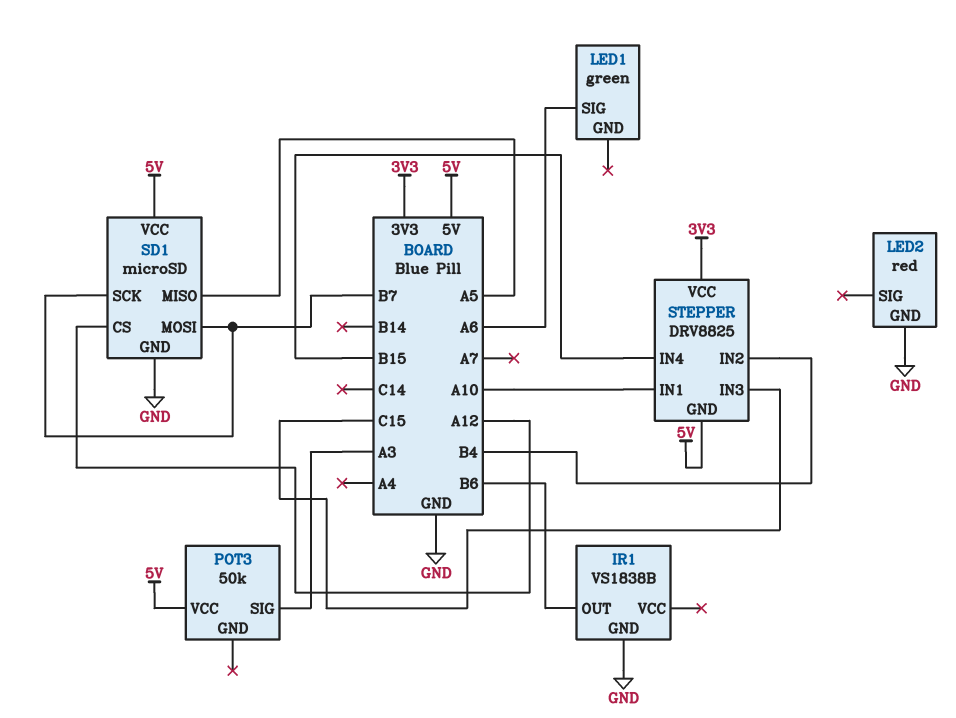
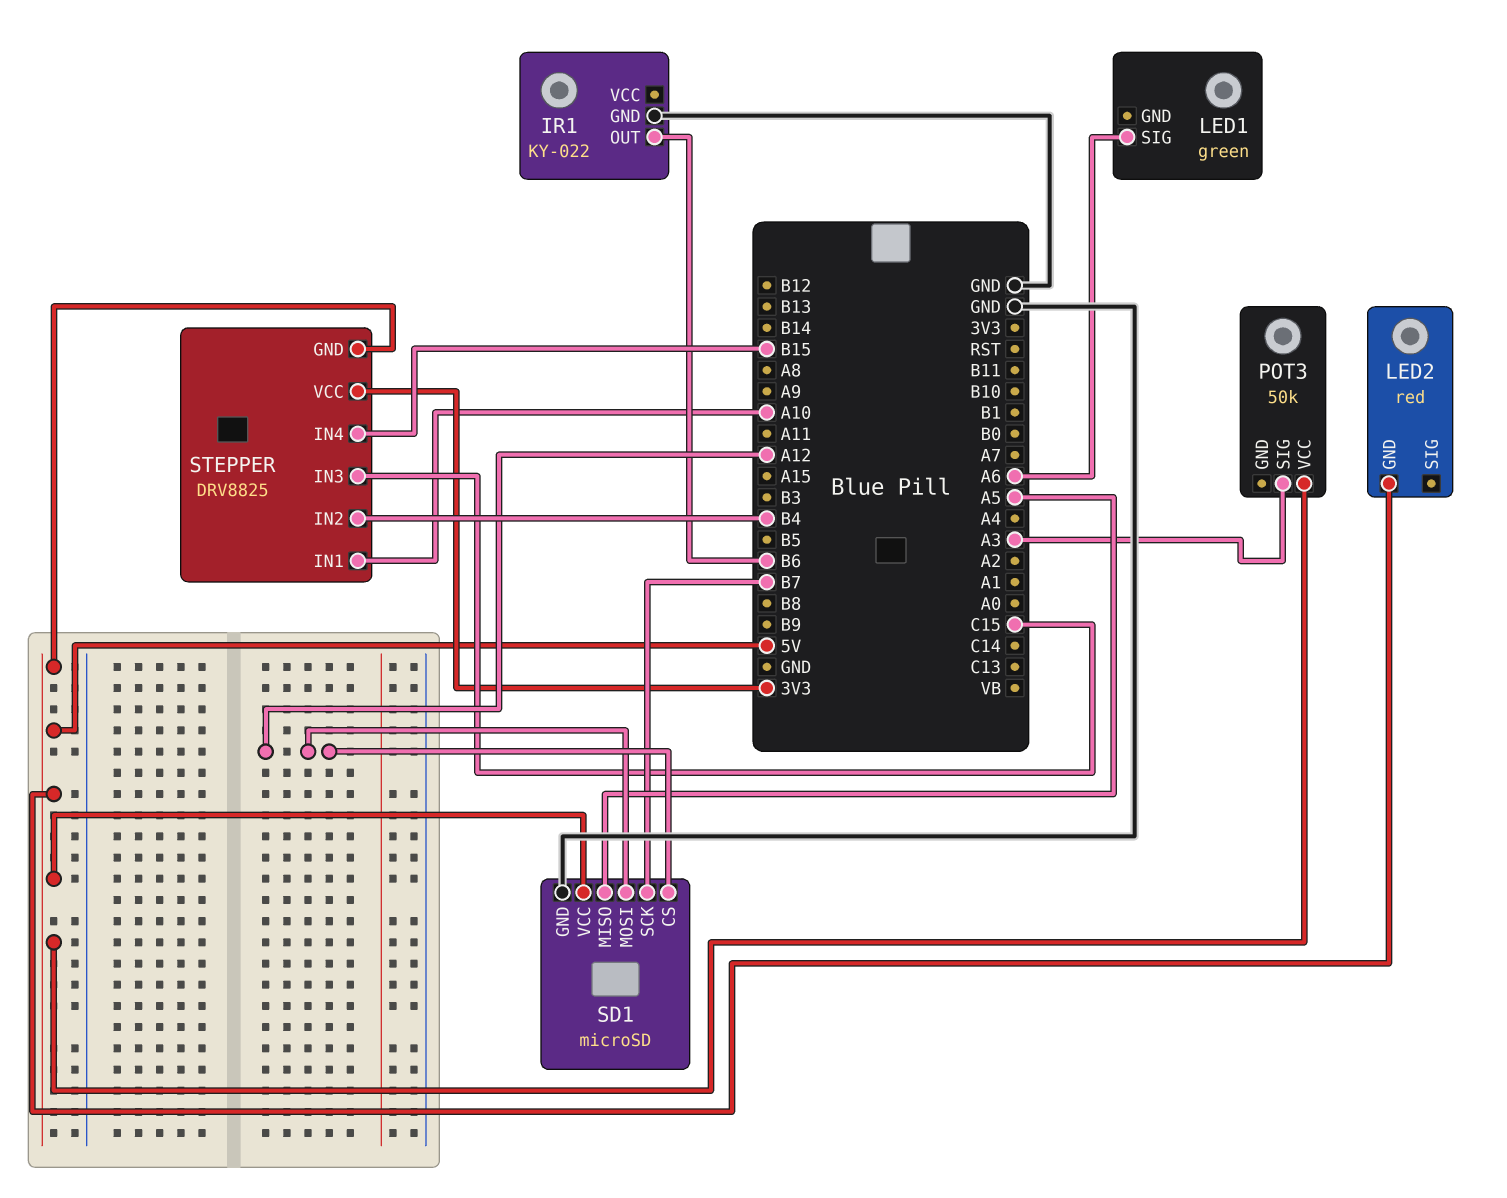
IR1: VS1838B -> KY-022
LED2 pin GND: GND -> 5V
SD1 pin MOSI: B7 -> A12

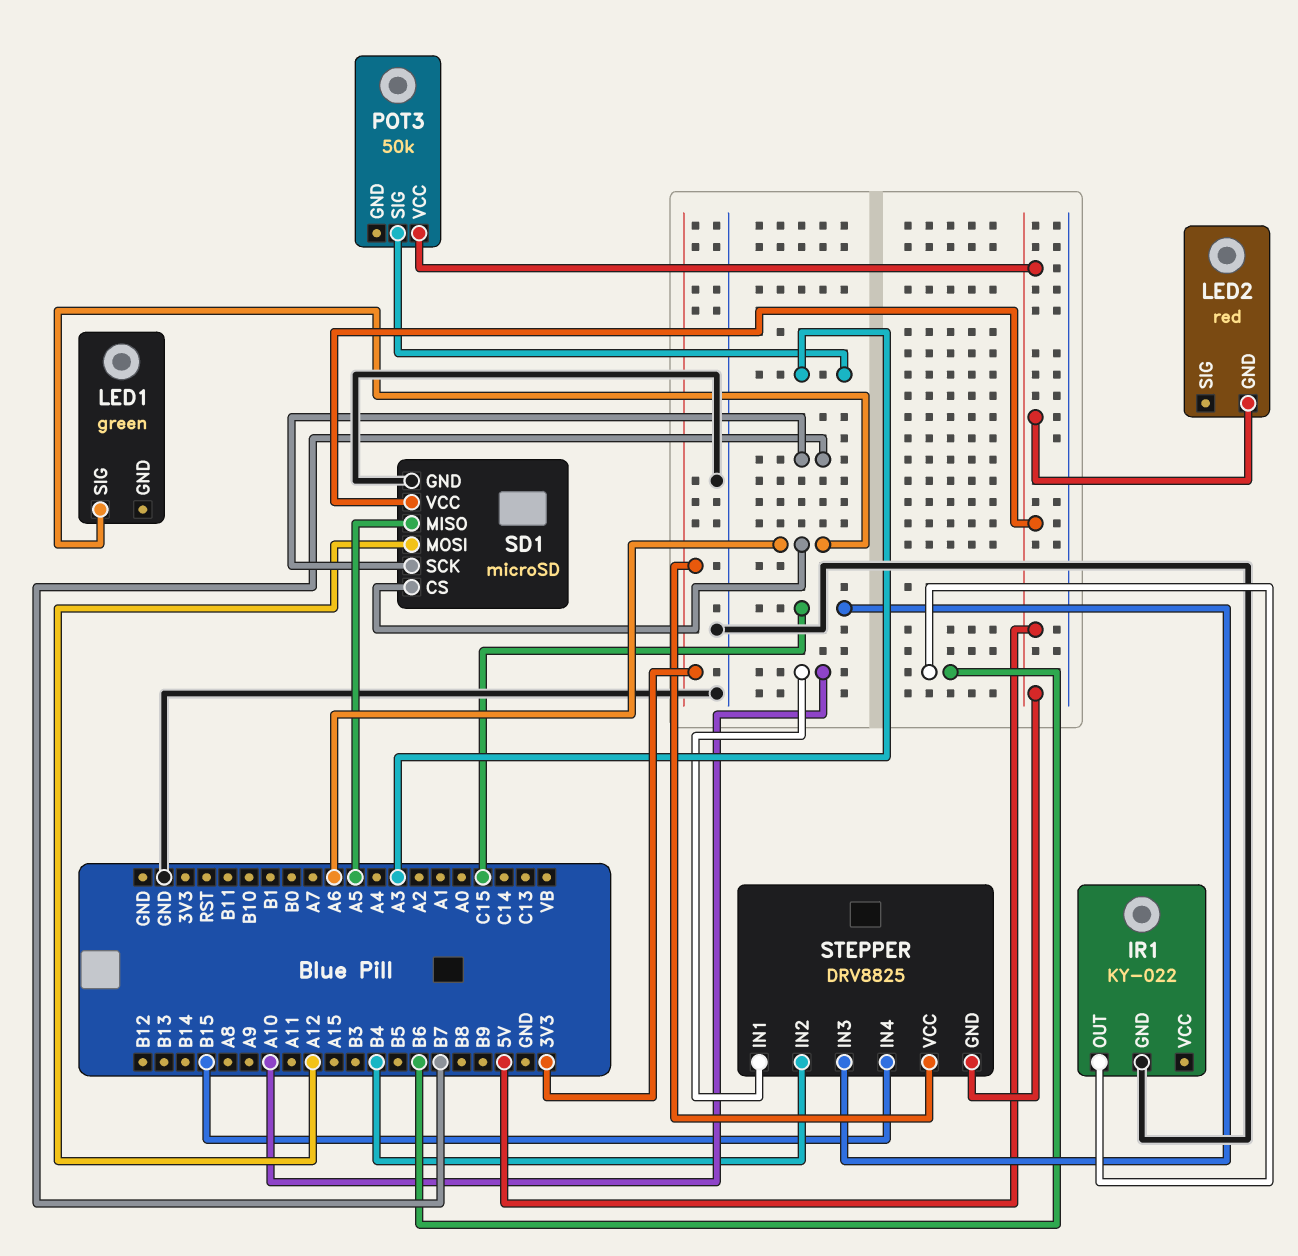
SD1 pin CS: A12 -> A6

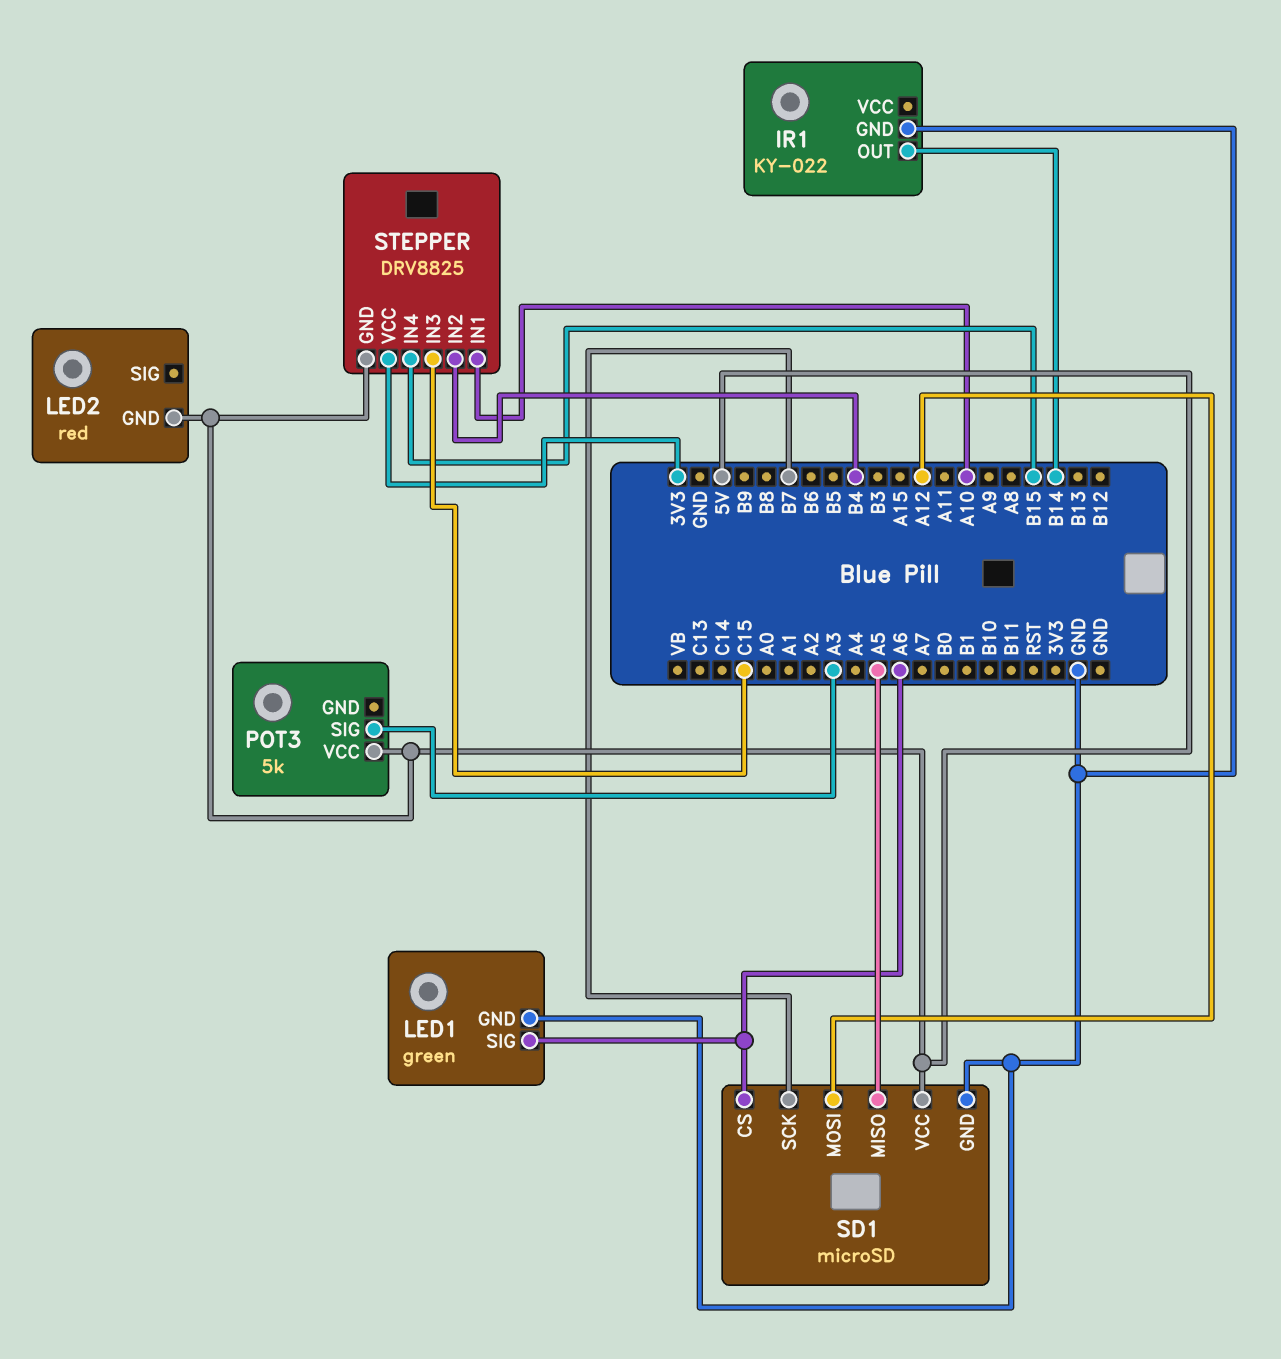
IR1 pin OUT: B6 -> B14
LED1 pin GND: none -> GND
POT3: 50k -> 5k

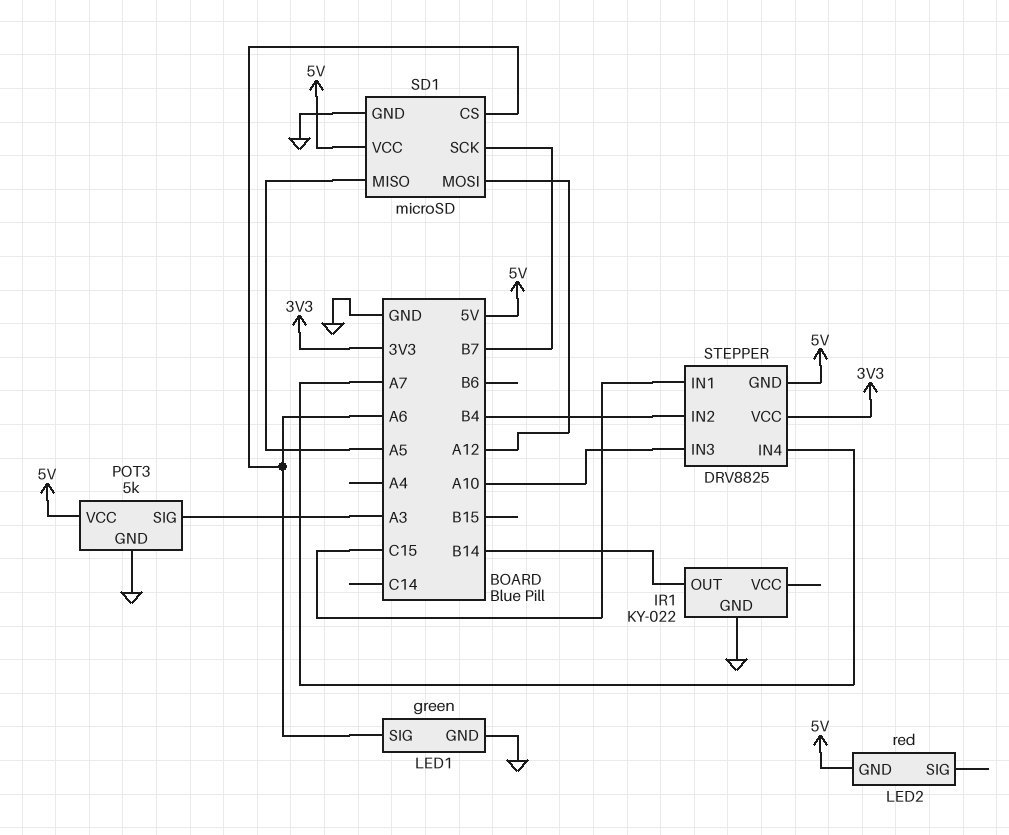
POT3 pin GND: none -> GND
STEPPER pin IN1: A10 -> C15
STEPPER pin IN3: C15 -> A10
STEPPER pin IN4: B15 -> A7

